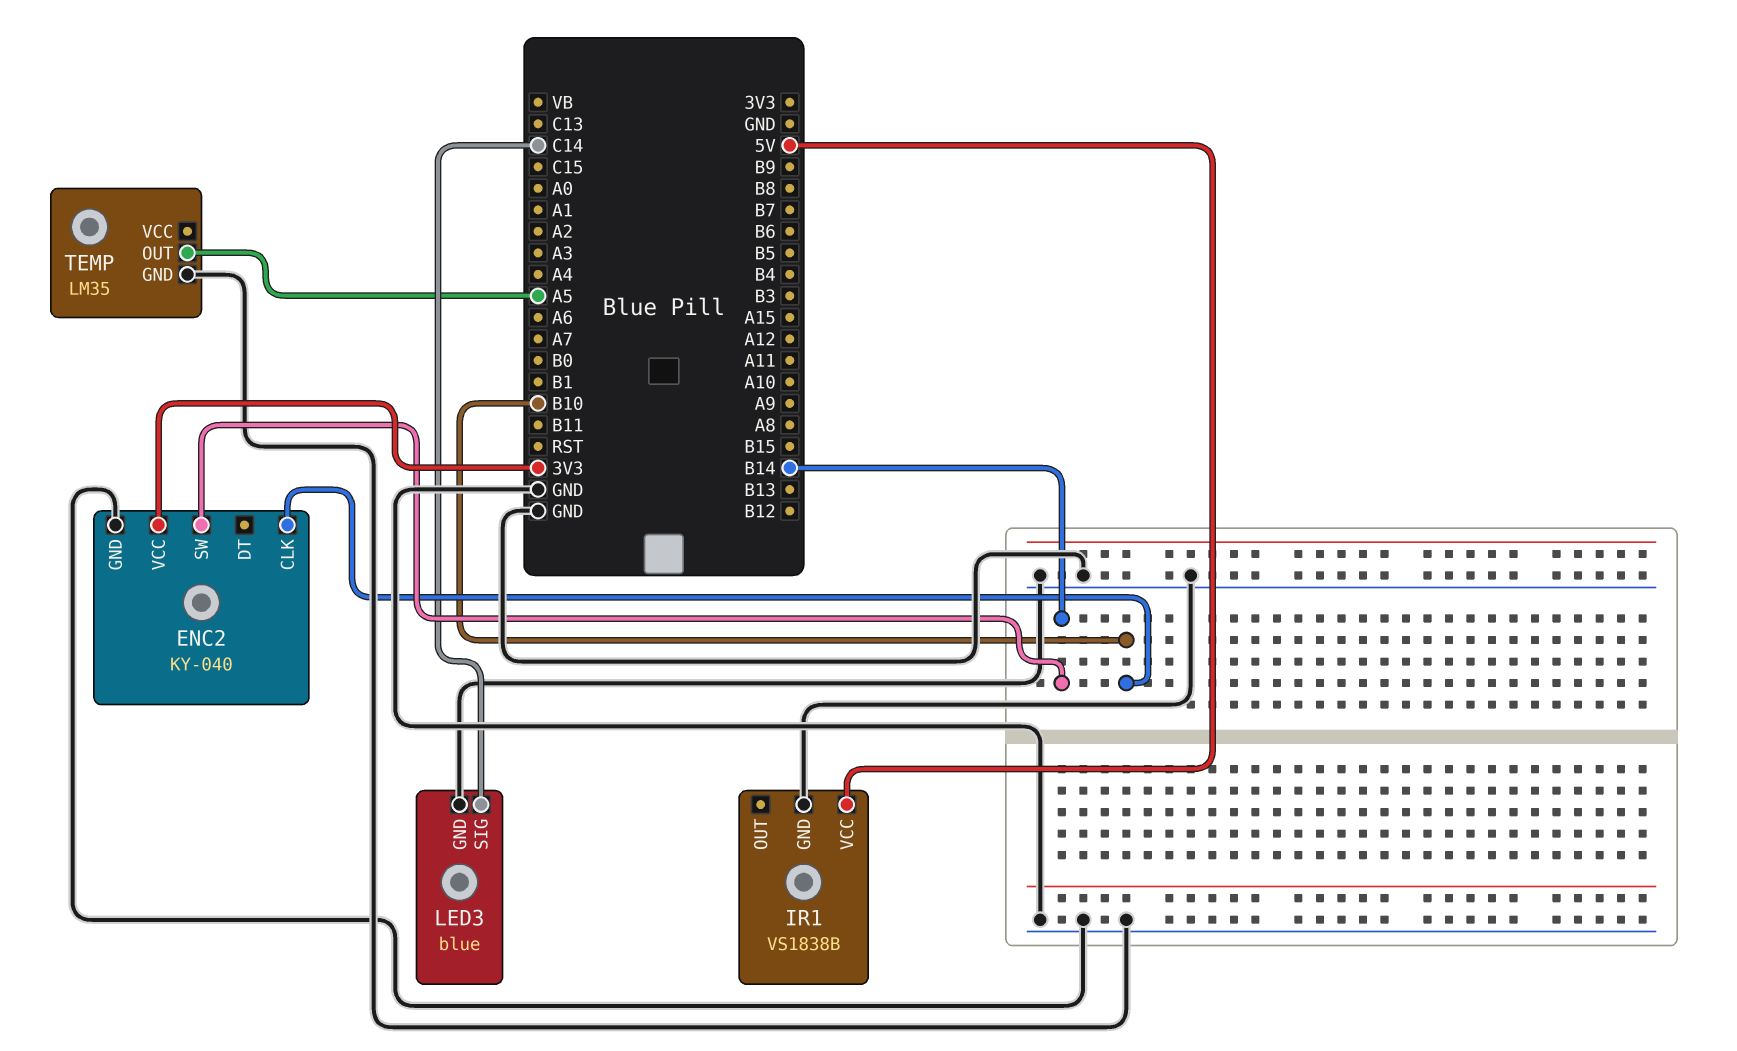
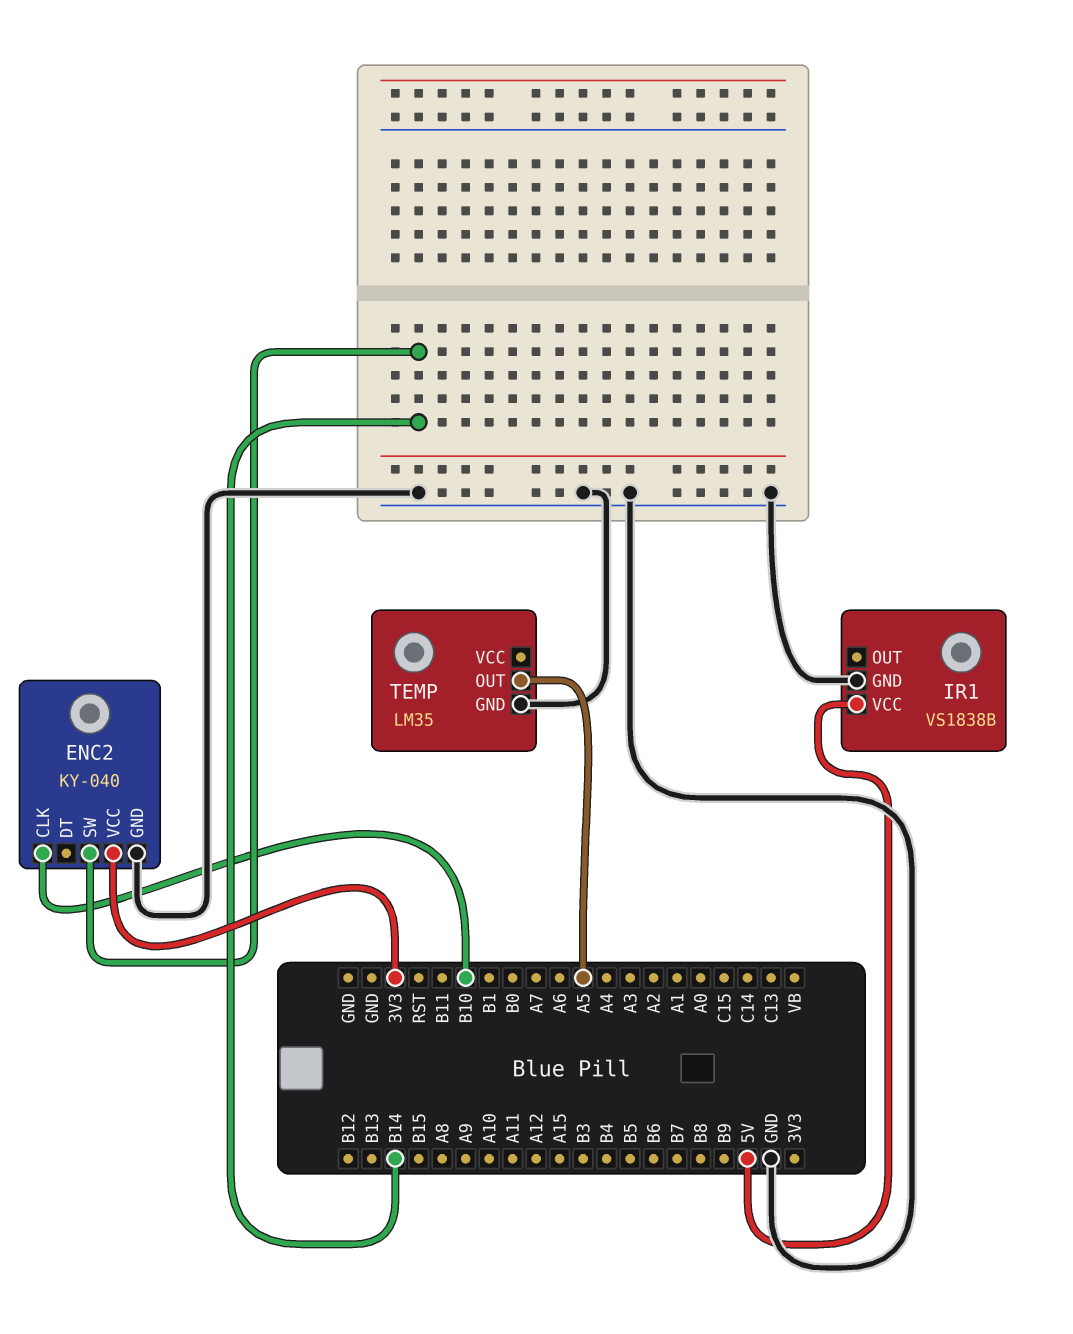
LED3: blue -> none
LED3 pin GND: GND -> none
LED3 pin SIG: C14 -> none

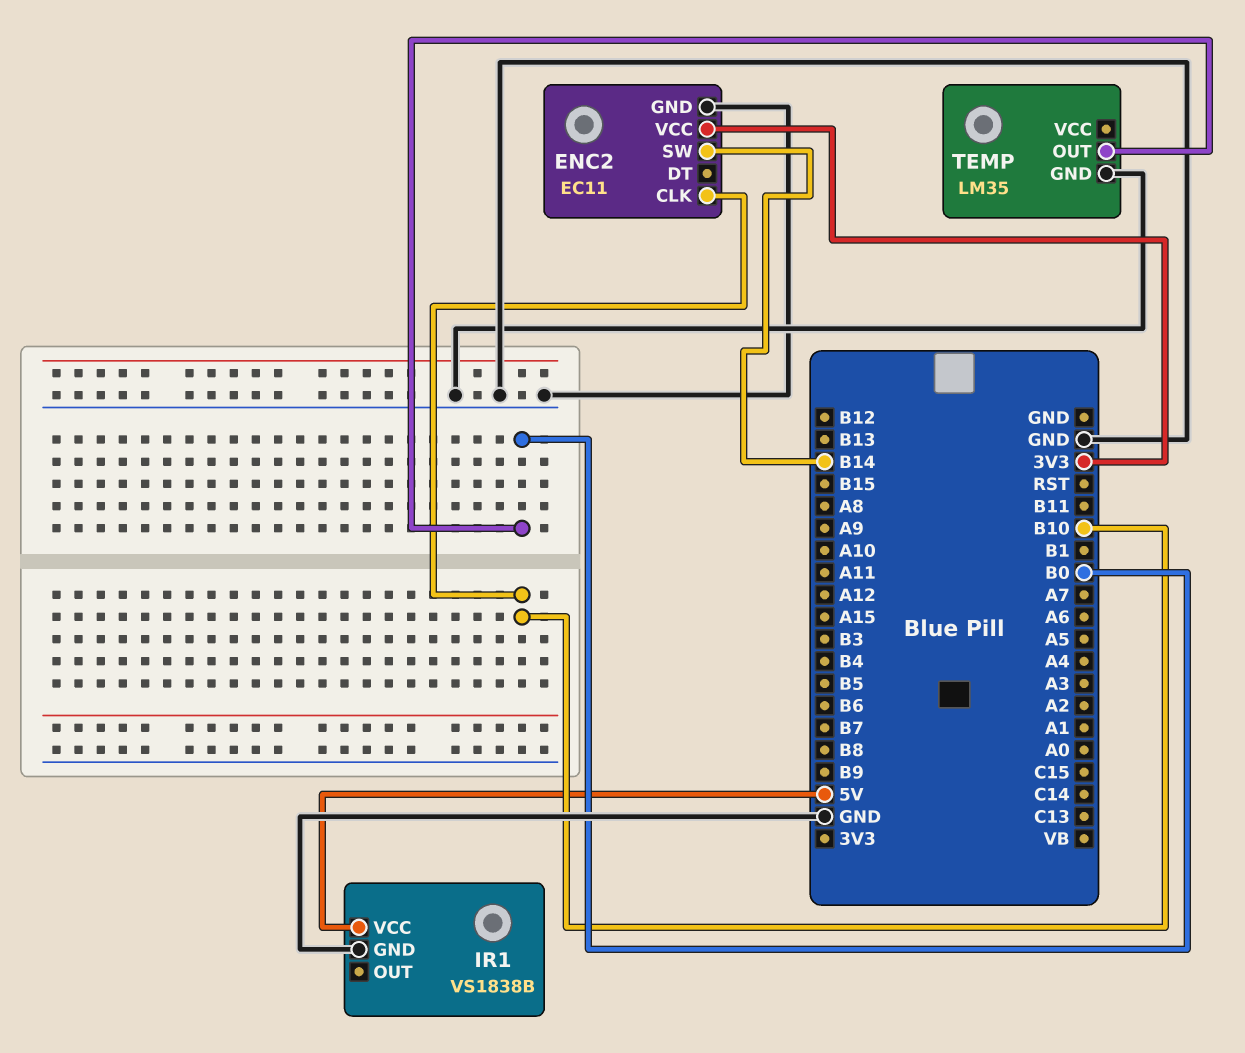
ENC2: KY-040 -> EC11
TEMP pin OUT: A5 -> B0

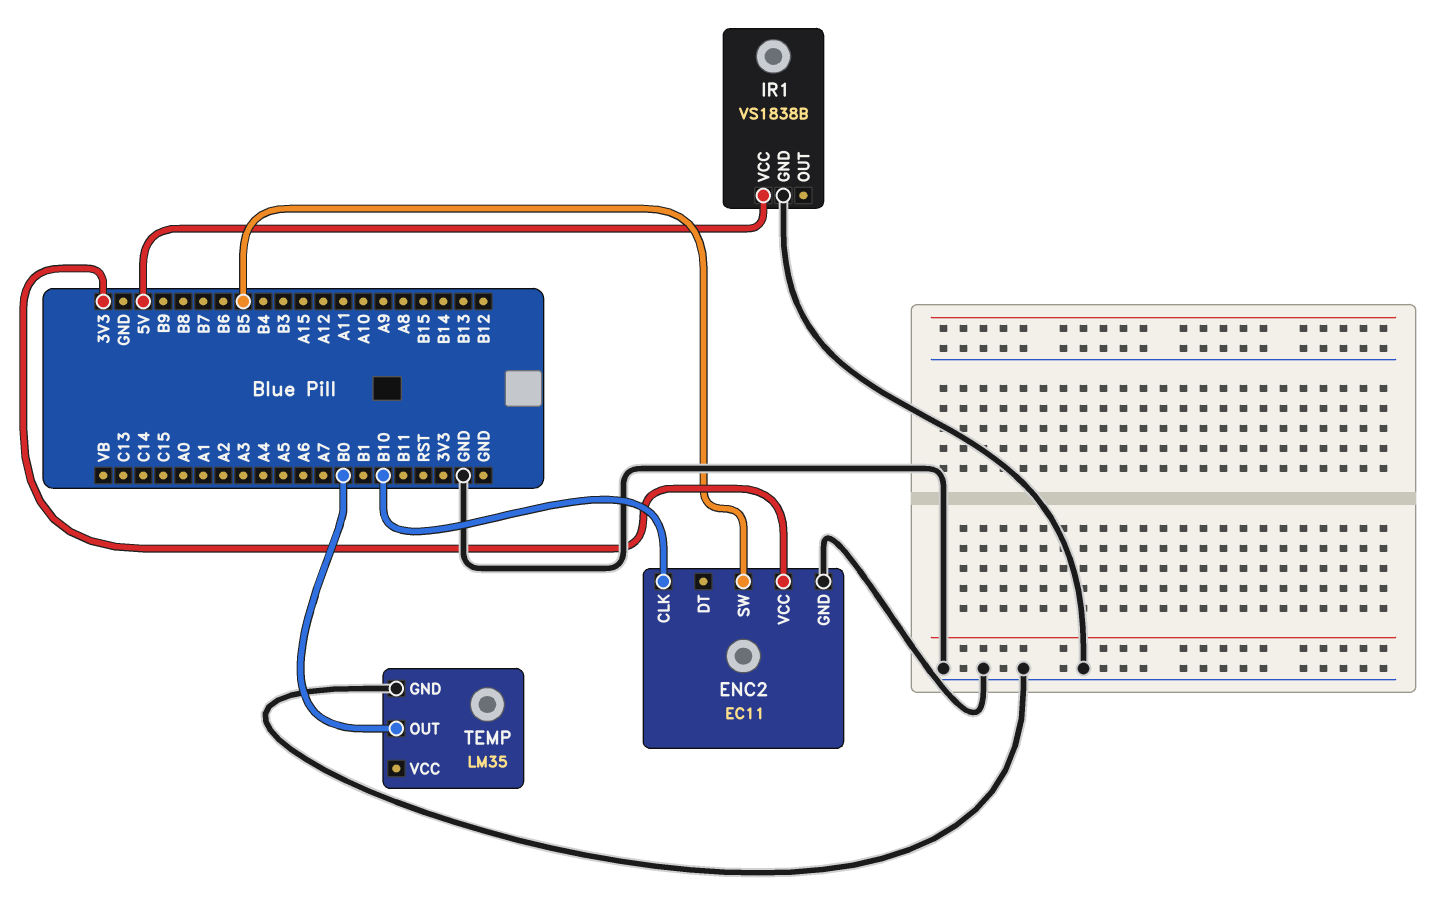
ENC2 pin SW: B14 -> B5

